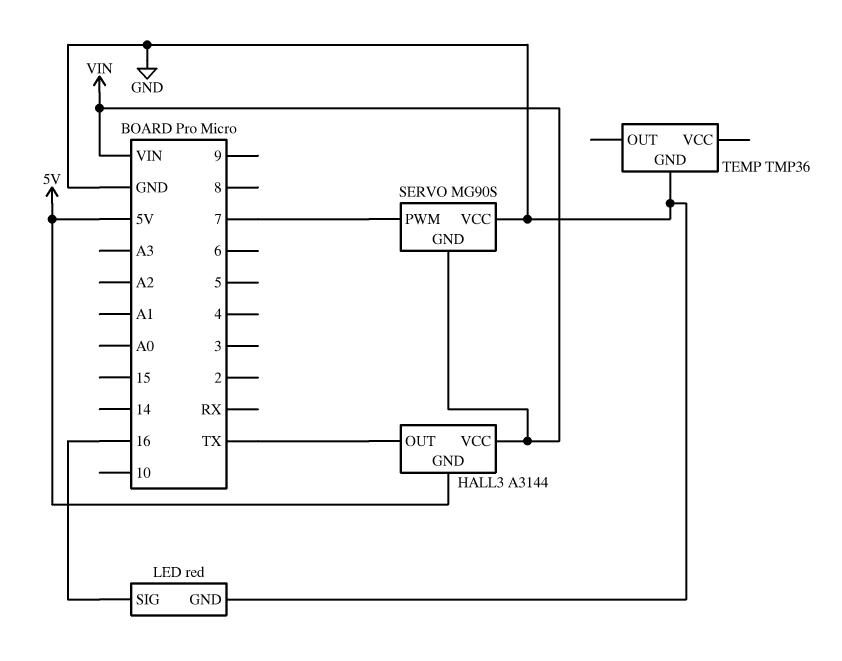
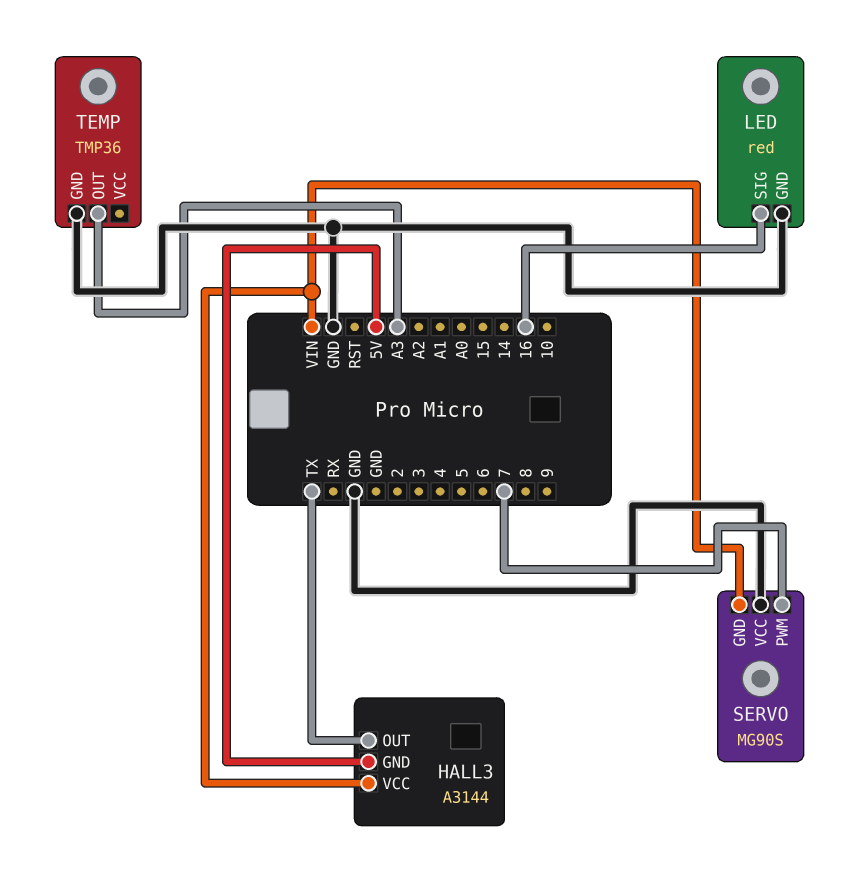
TEMP pin OUT: none -> A3

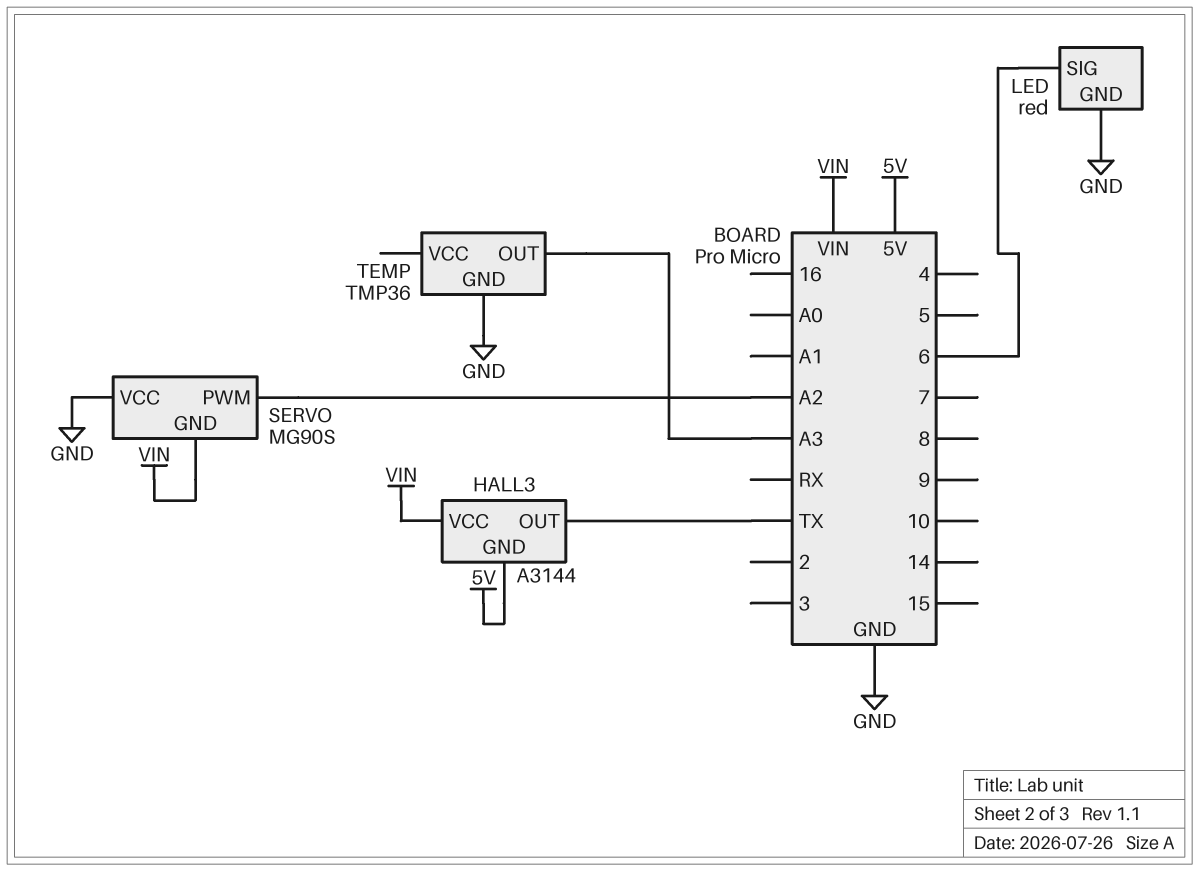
LED pin SIG: 16 -> 6
SERVO pin PWM: 7 -> A2

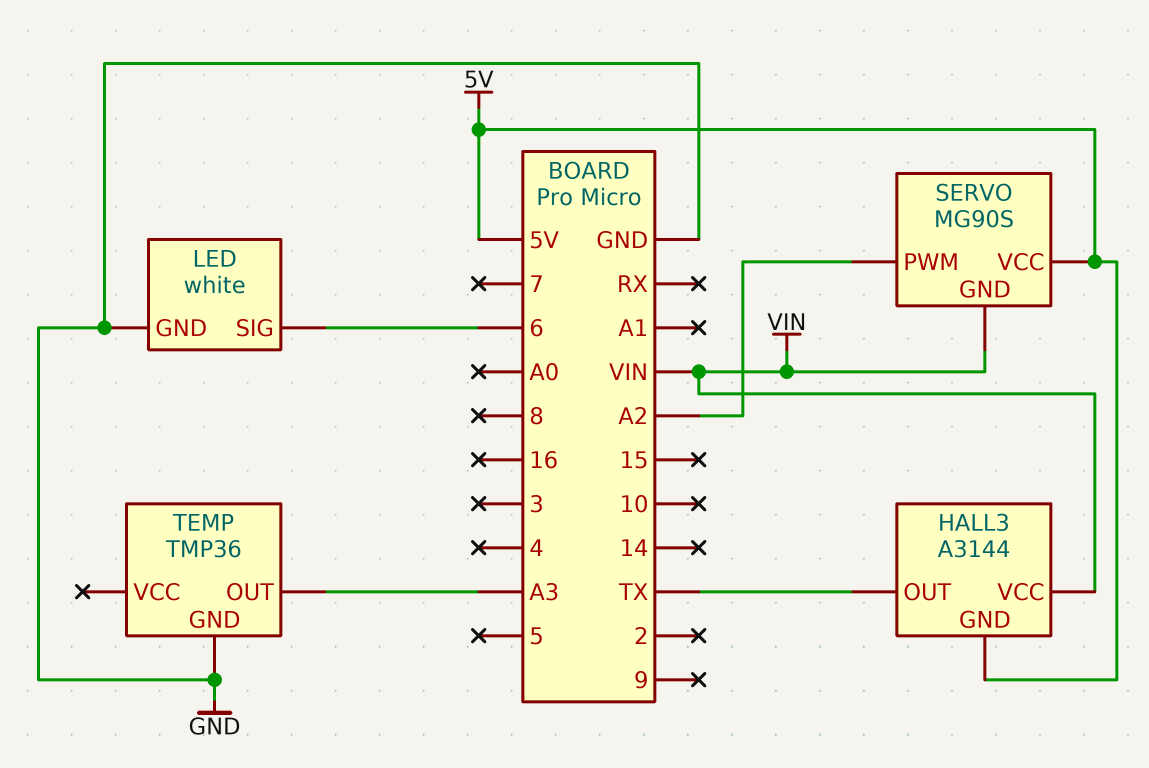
LED: red -> white
SERVO pin VCC: GND -> 5V

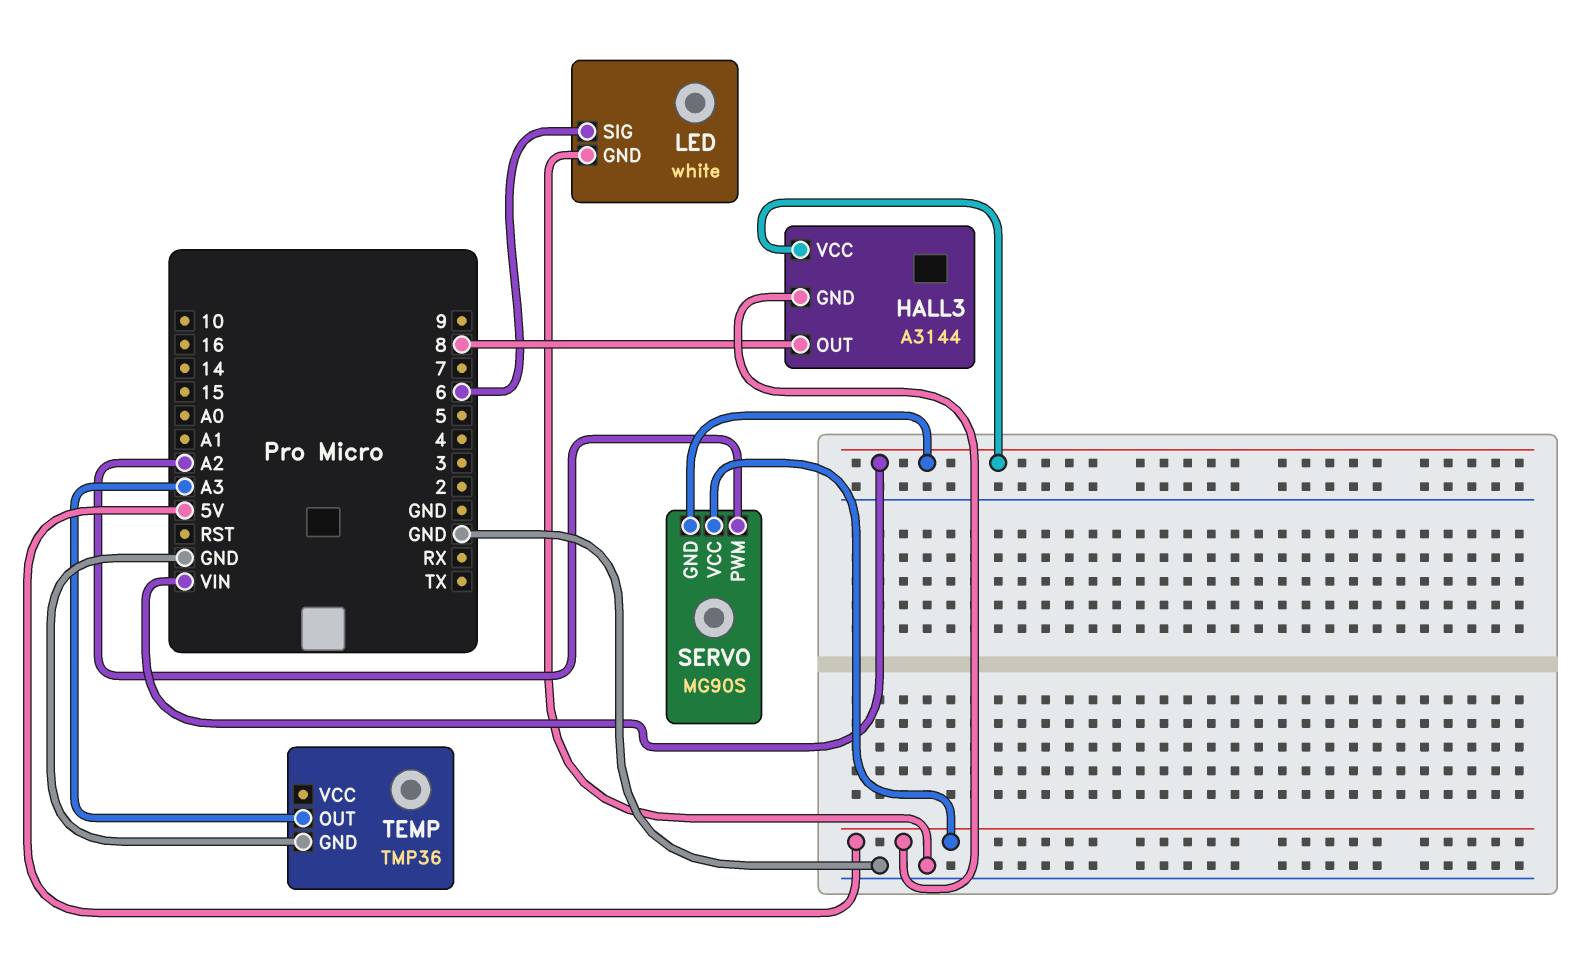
HALL3 pin OUT: TX -> 8

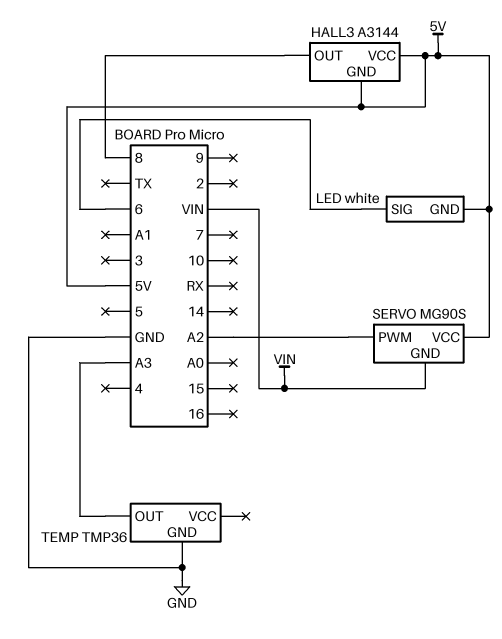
HALL3 pin VCC: VIN -> 5V
LED pin GND: GND -> 5V

